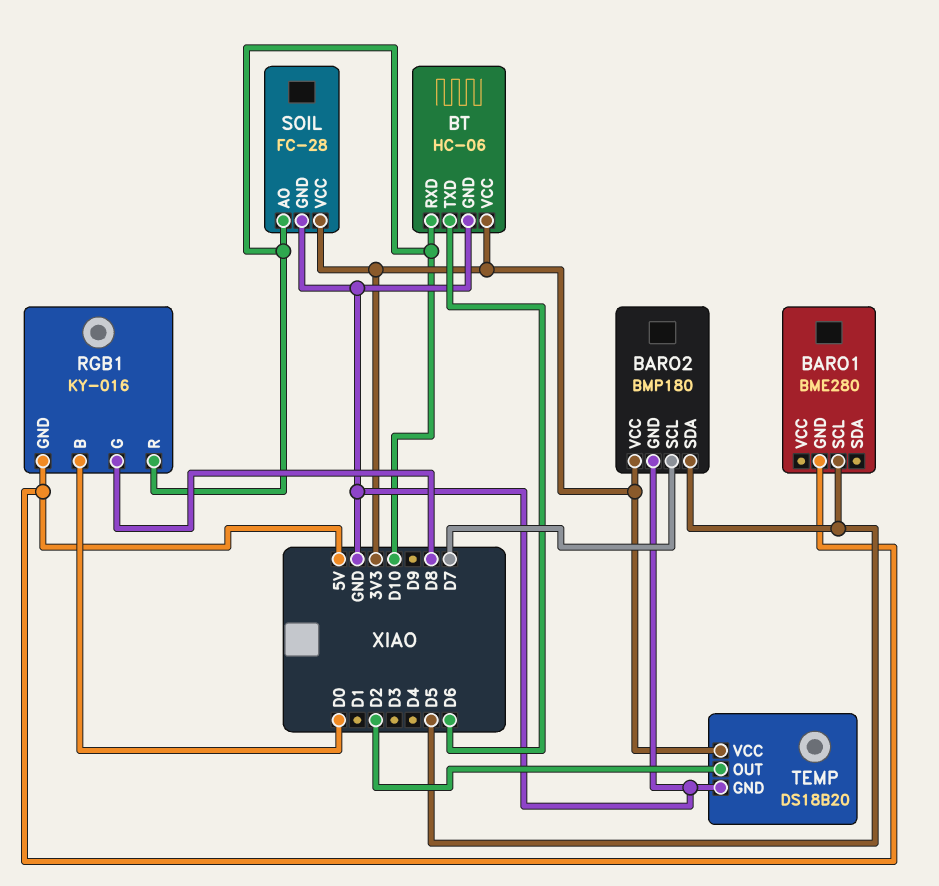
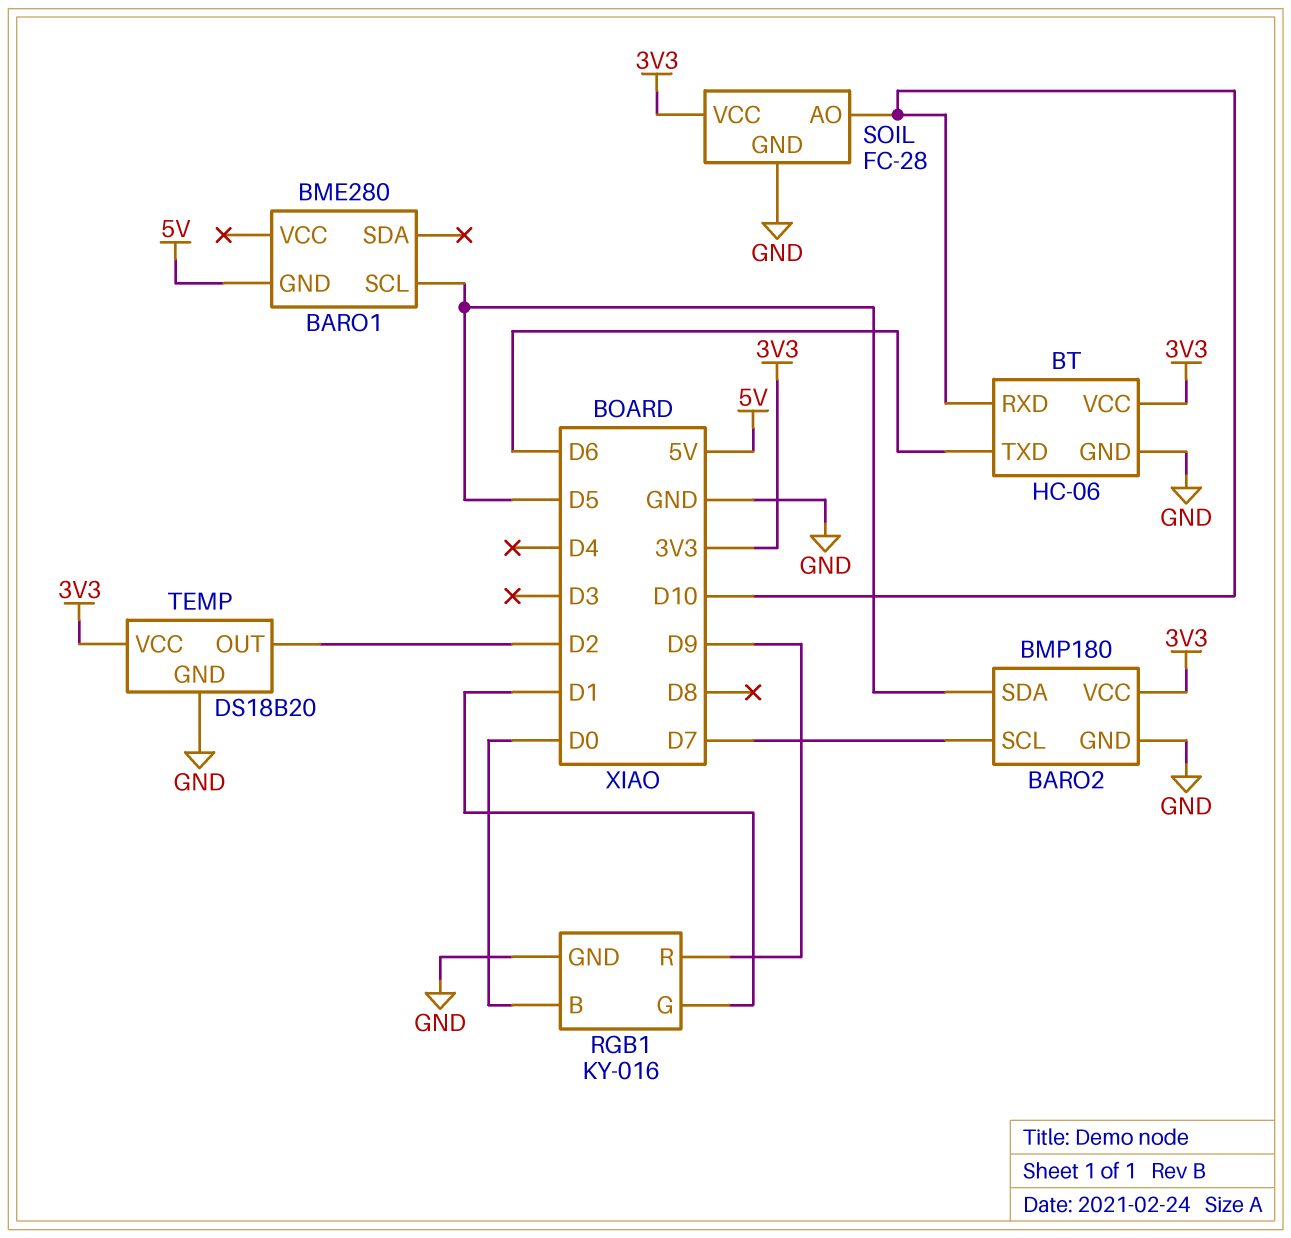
RGB1 pin G: D8 -> D1
RGB1 pin GND: 5V -> GND
RGB1 pin R: D10 -> D9

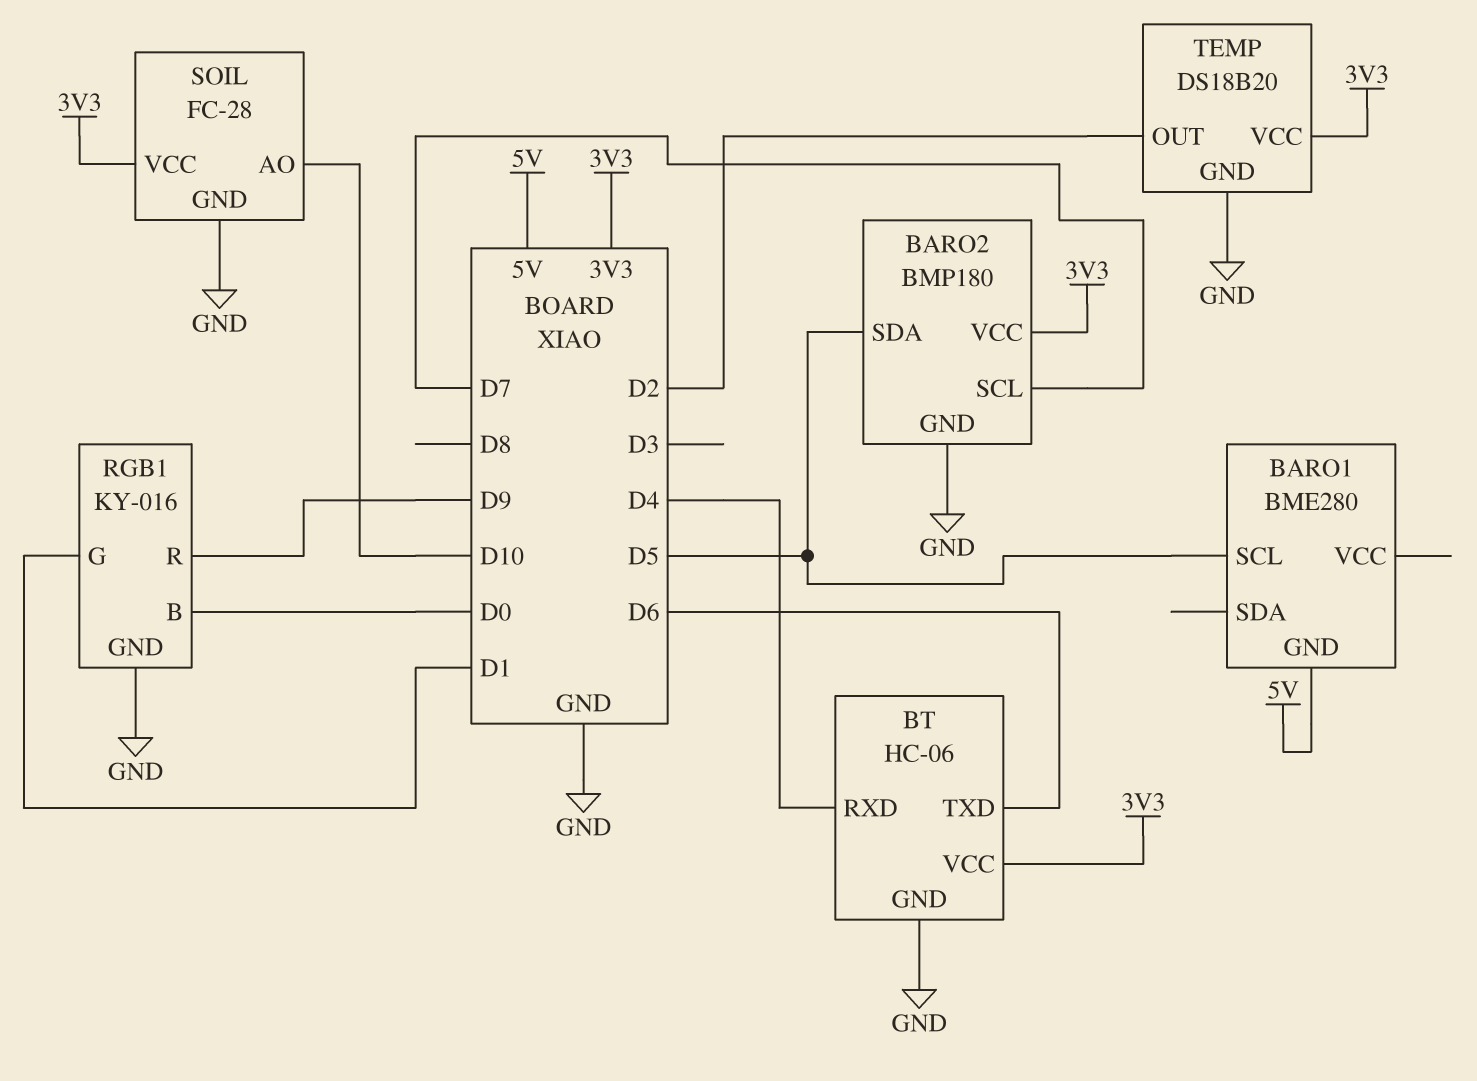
BT pin RXD: D10 -> D4

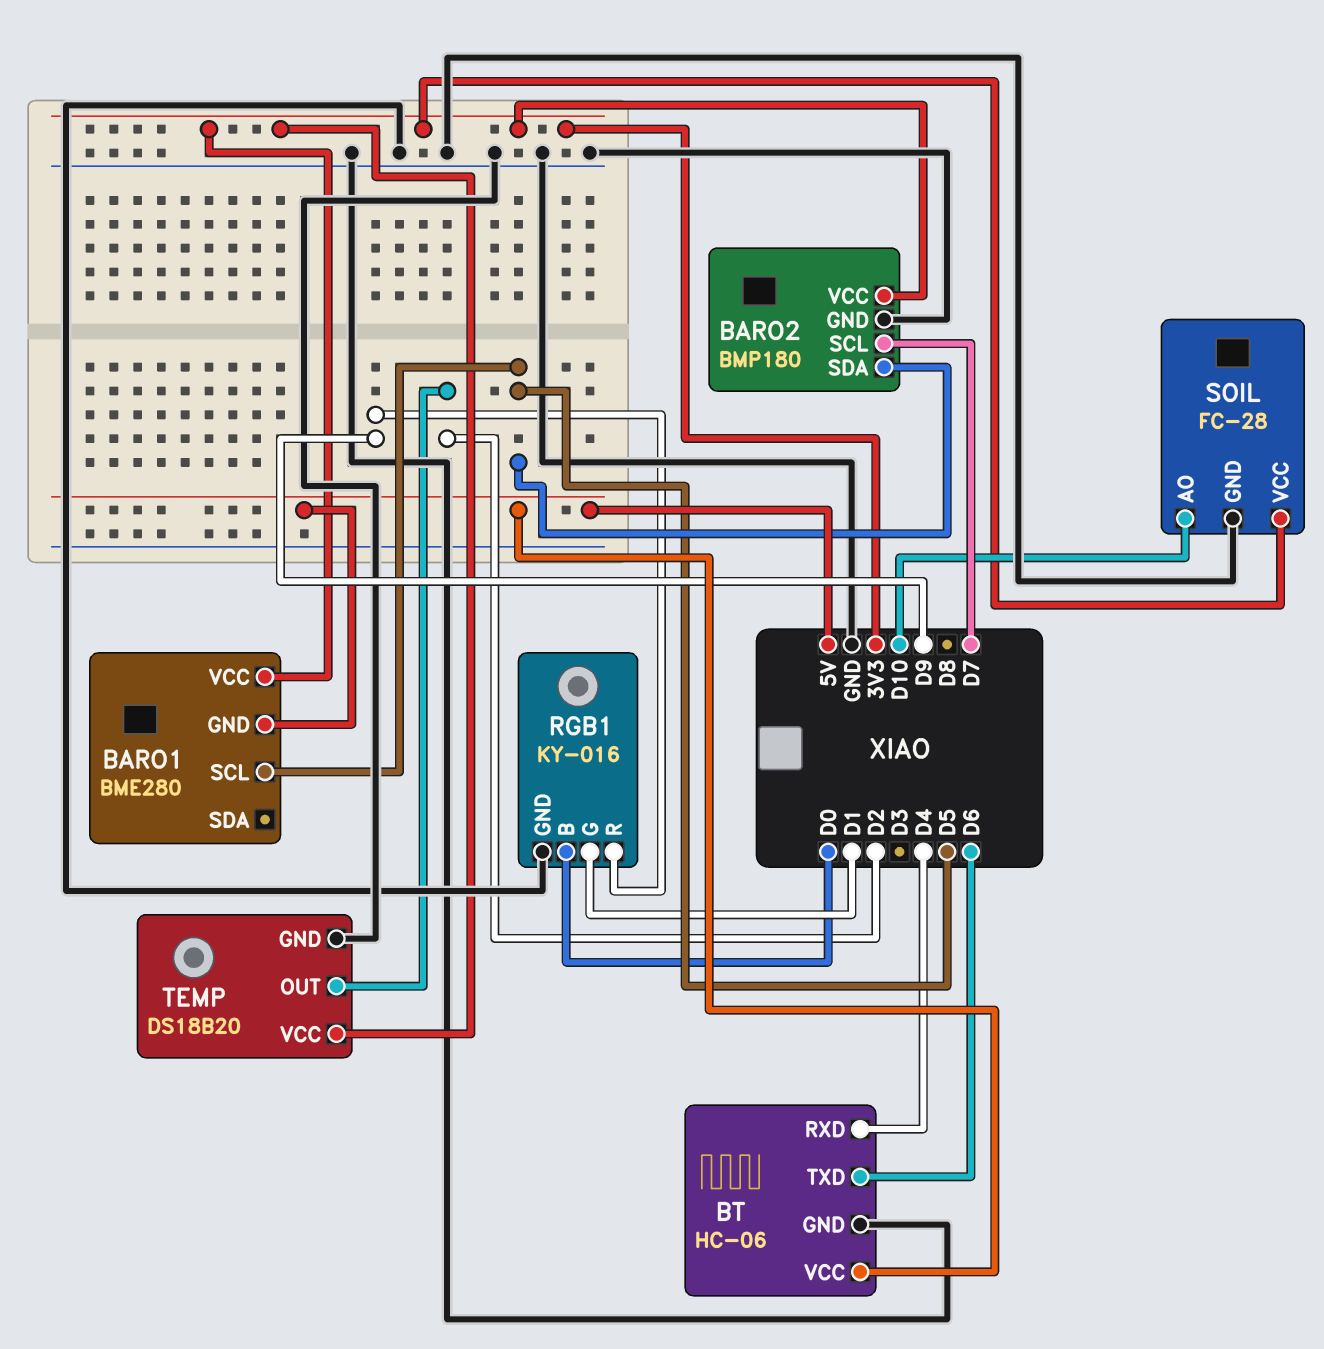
BARO1 pin VCC: none -> 3V3
BT pin VCC: 3V3 -> 5V

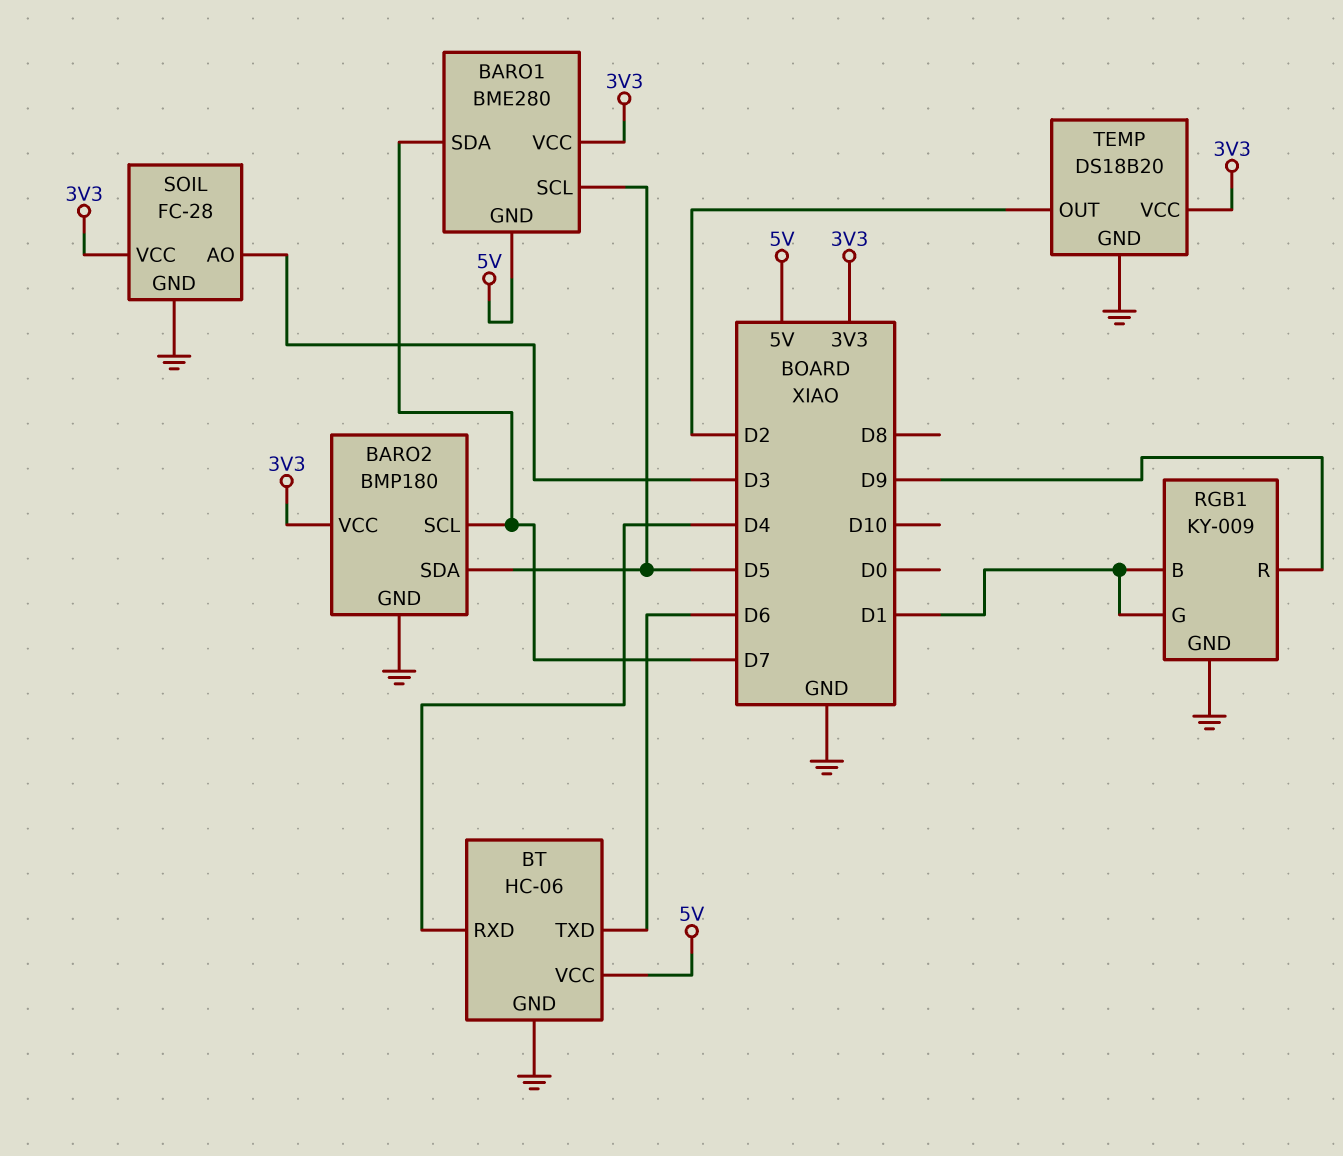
BARO1 pin SDA: none -> D7
RGB1: KY-016 -> KY-009
RGB1 pin B: D0 -> D1
SOIL pin AO: D10 -> D3

